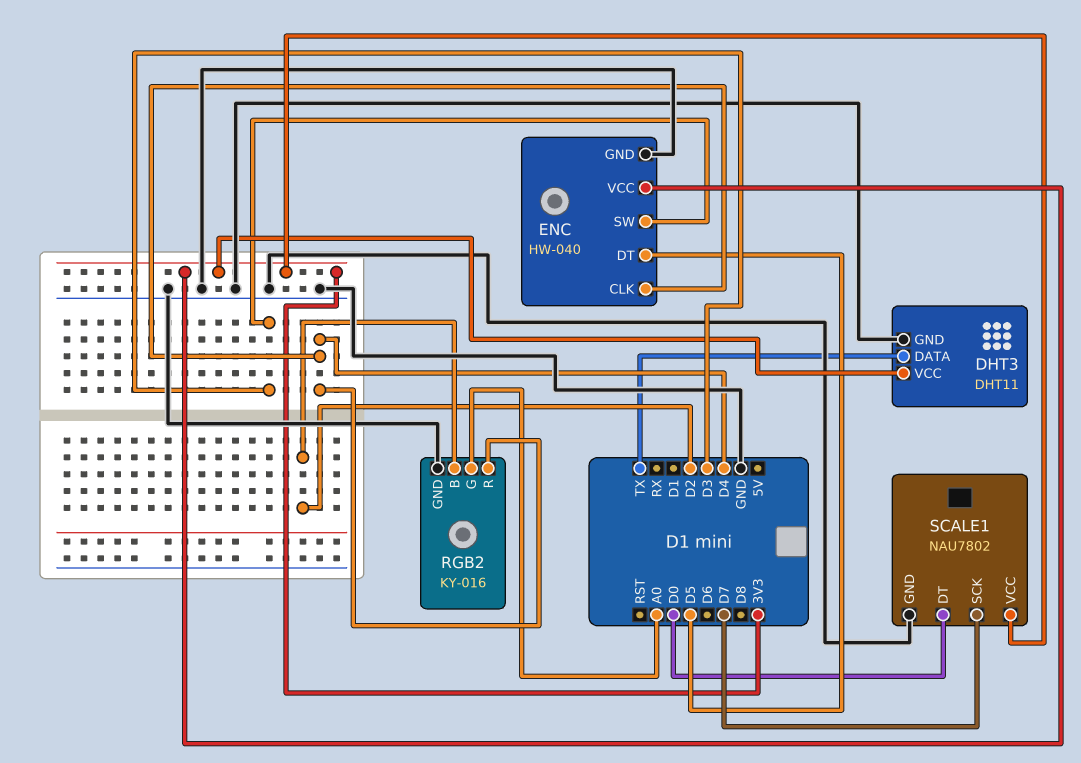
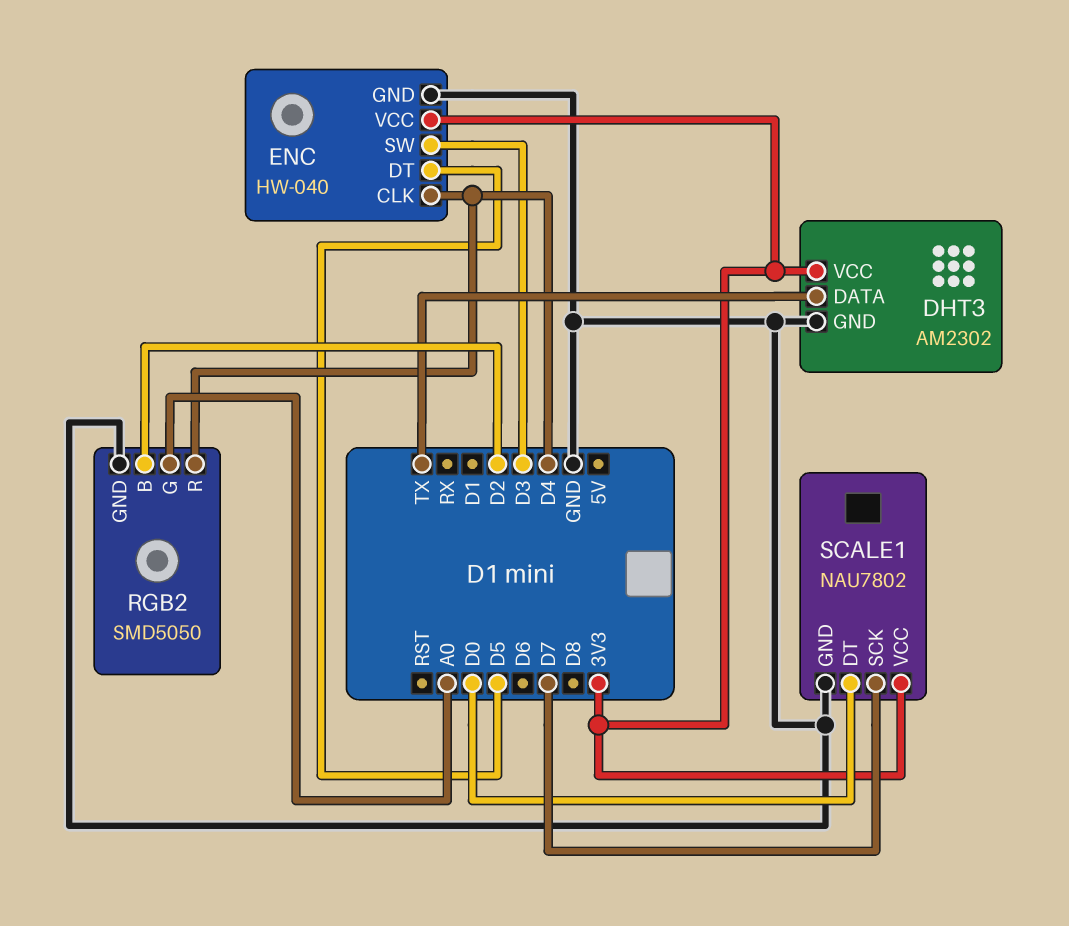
DHT3: DHT11 -> AM2302
RGB2: KY-016 -> SMD5050

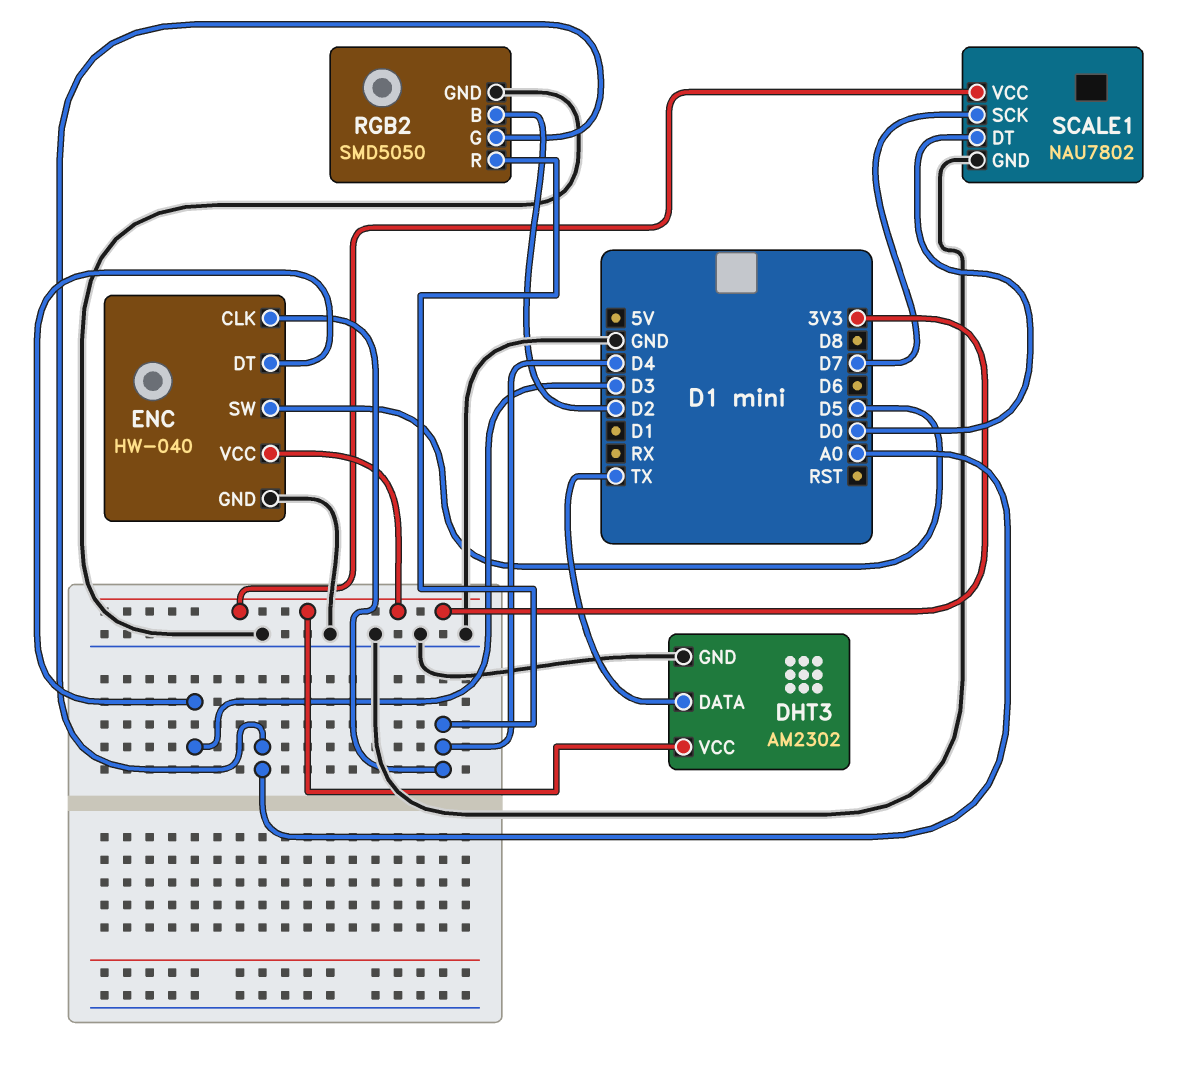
ENC pin DT: D5 -> D3
ENC pin SW: D3 -> D5

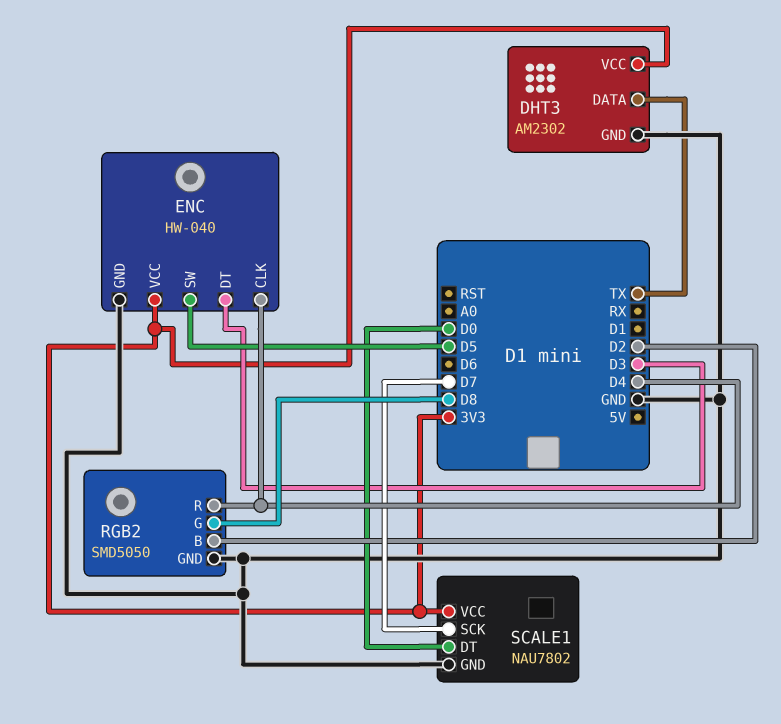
RGB2 pin G: A0 -> D8

